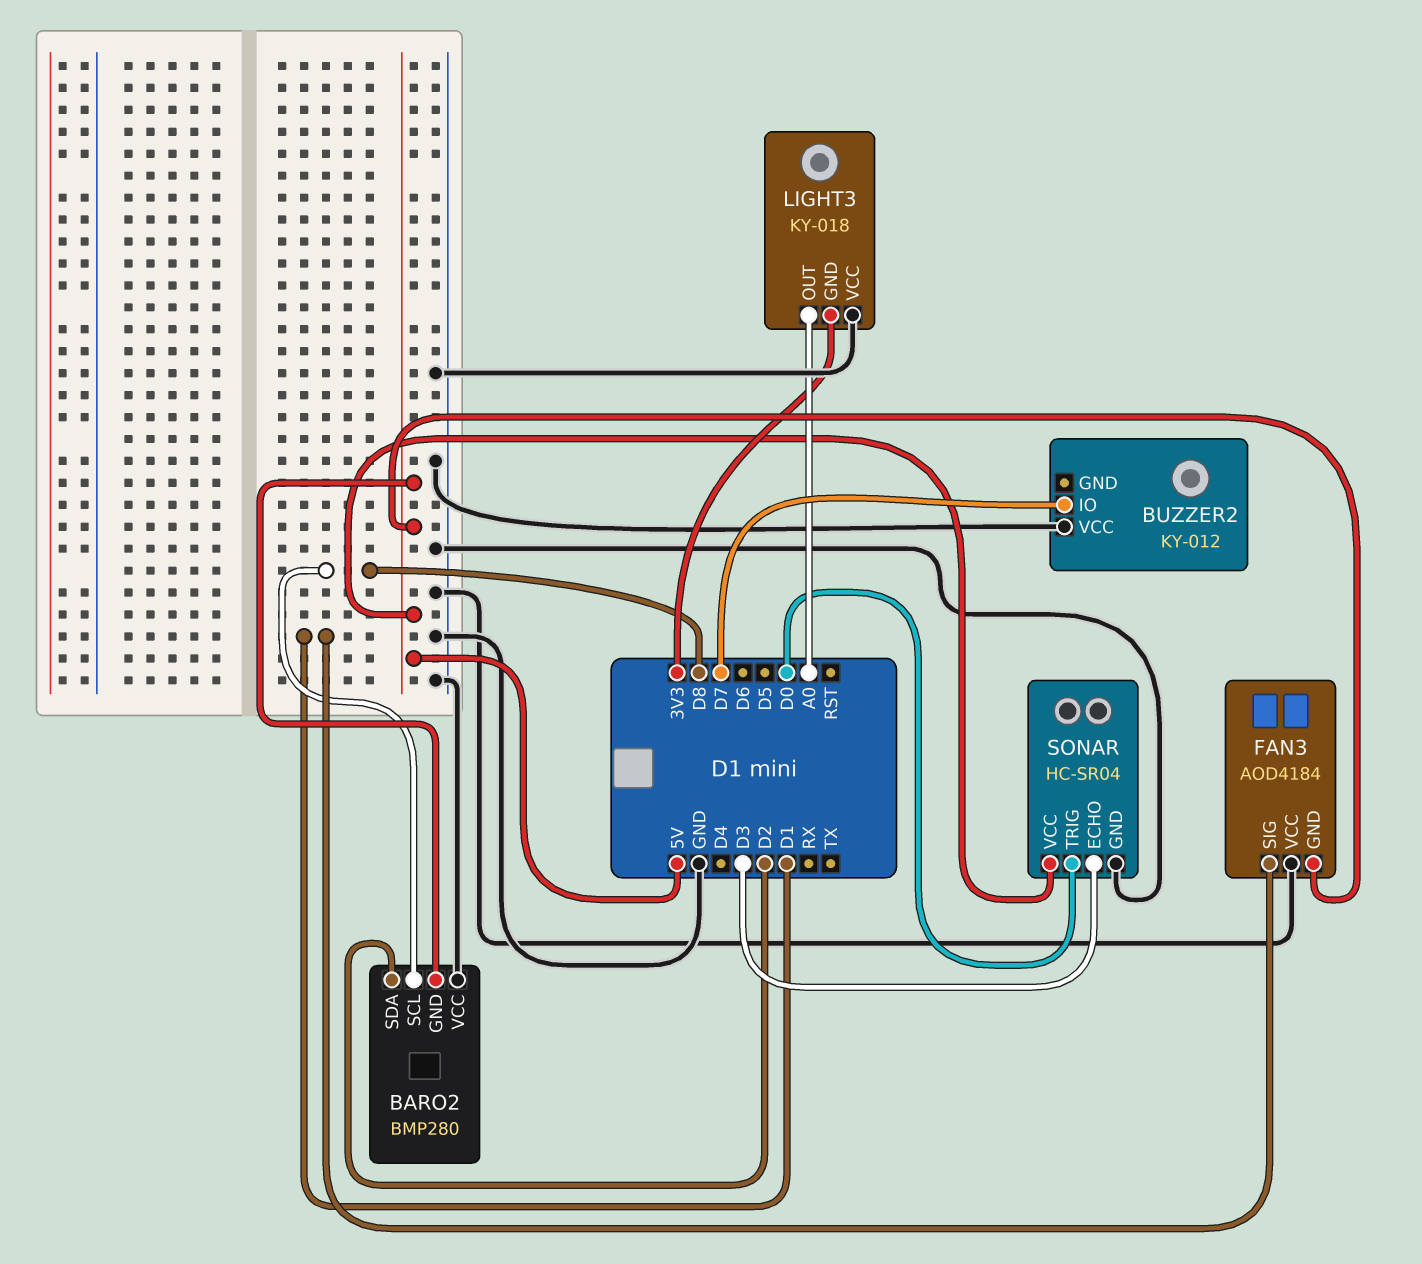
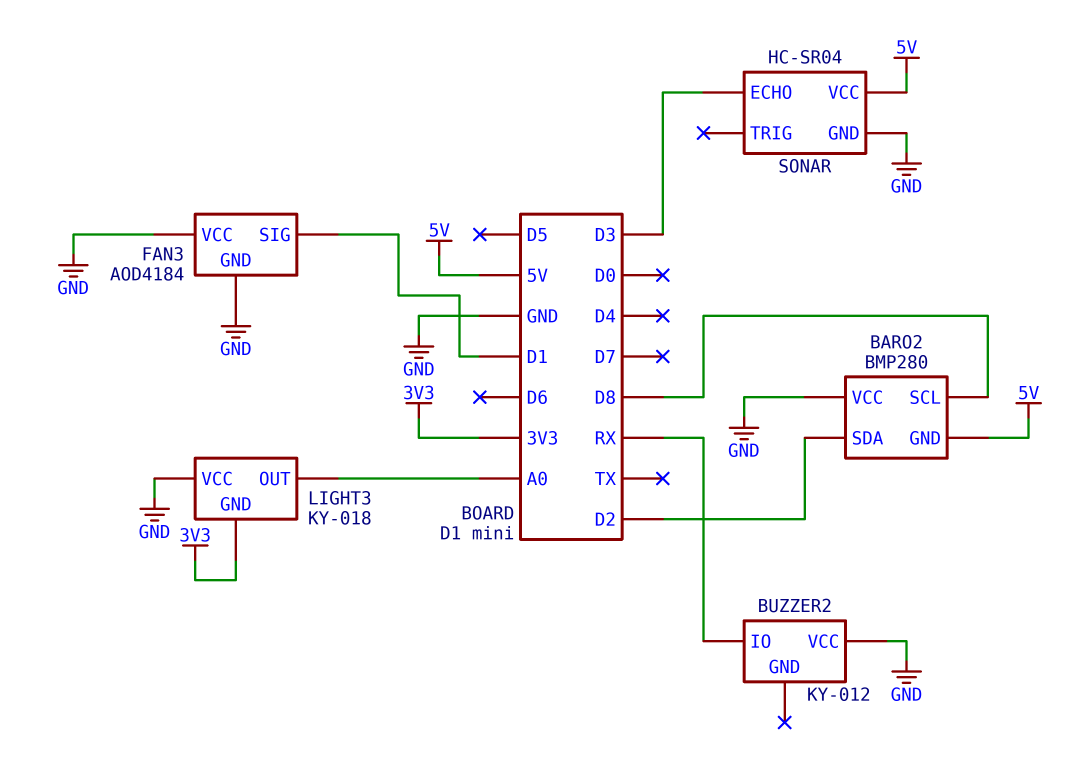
BUZZER2 pin IO: D7 -> RX
FAN3 pin GND: 5V -> GND
SONAR pin TRIG: D0 -> none

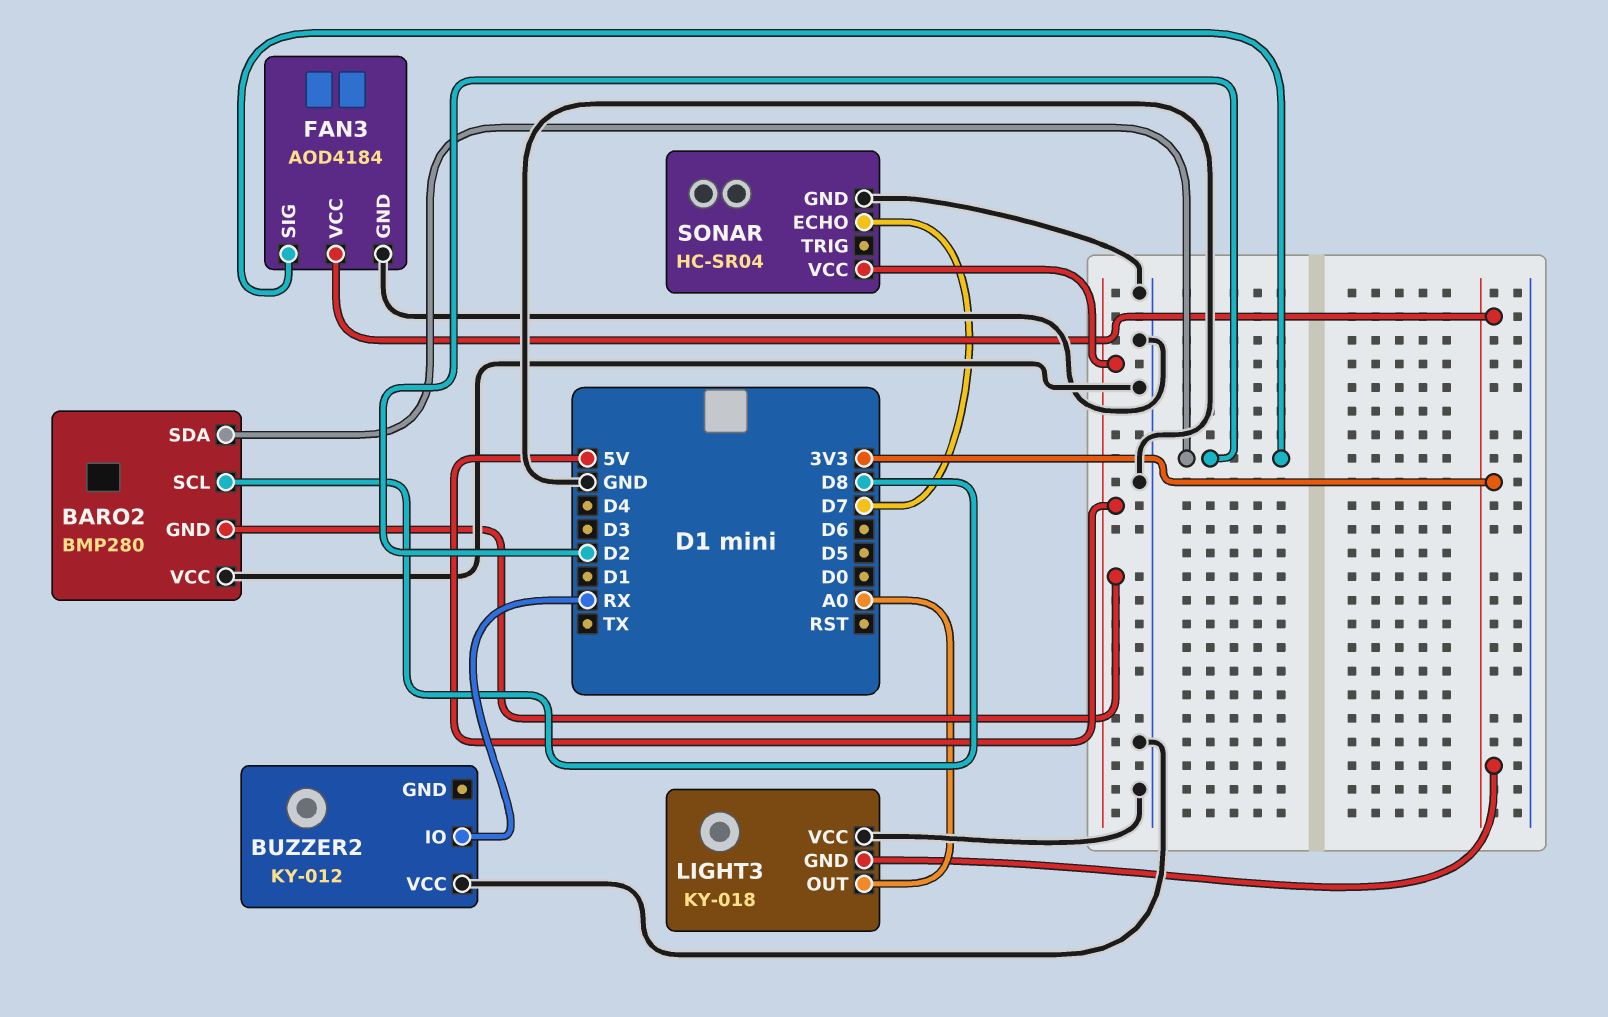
FAN3 pin SIG: D1 -> D2
FAN3 pin VCC: GND -> 3V3
SONAR pin ECHO: D3 -> D7

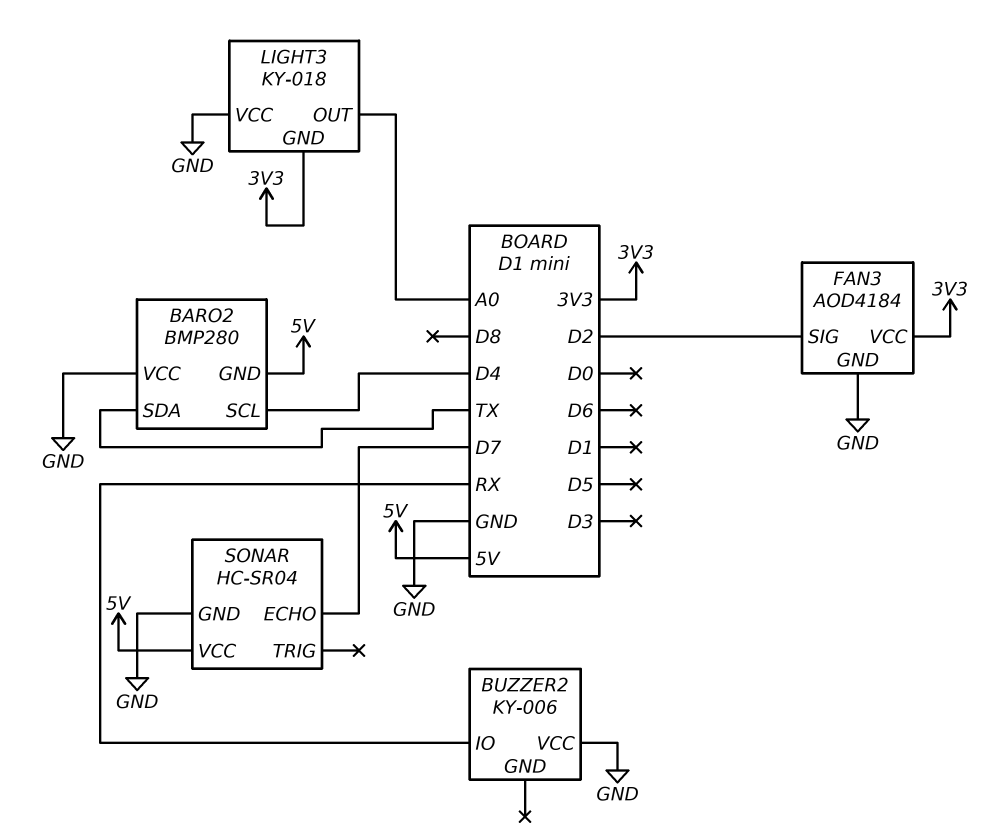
BARO2 pin SCL: D8 -> D4
BARO2 pin SDA: D2 -> TX
BUZZER2: KY-012 -> KY-006

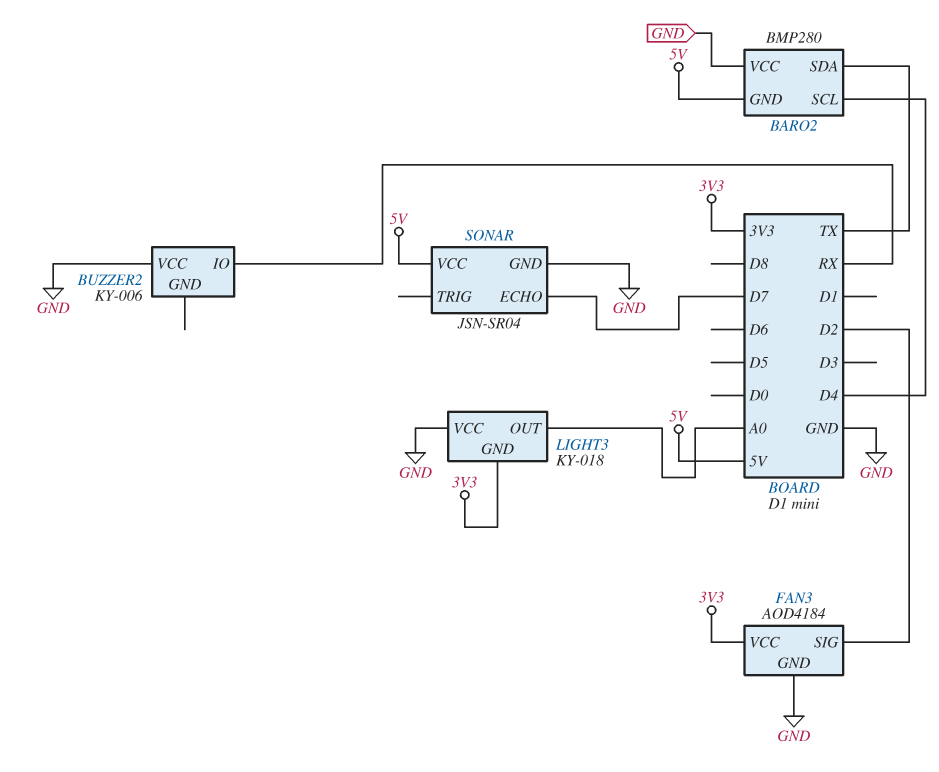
SONAR: HC-SR04 -> JSN-SR04

